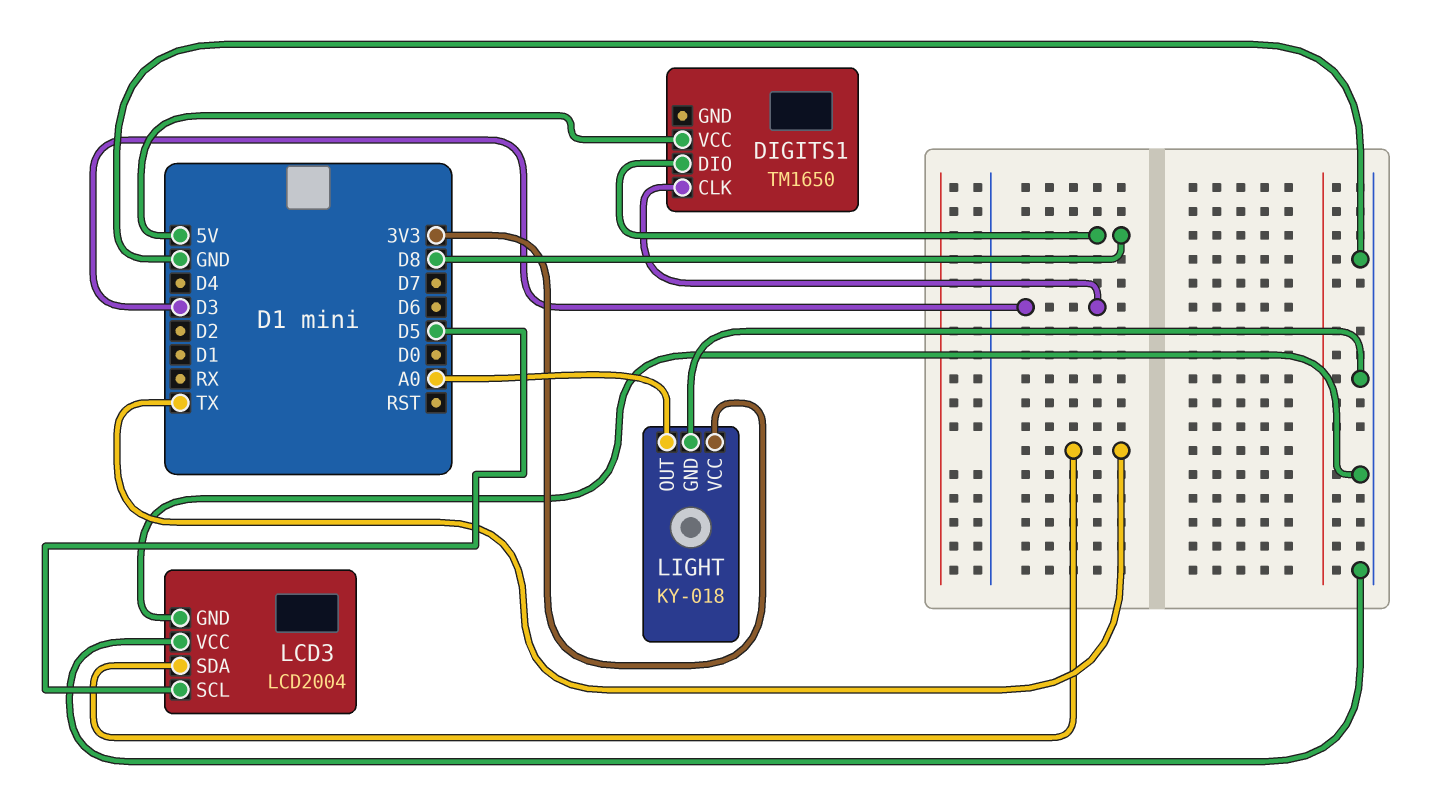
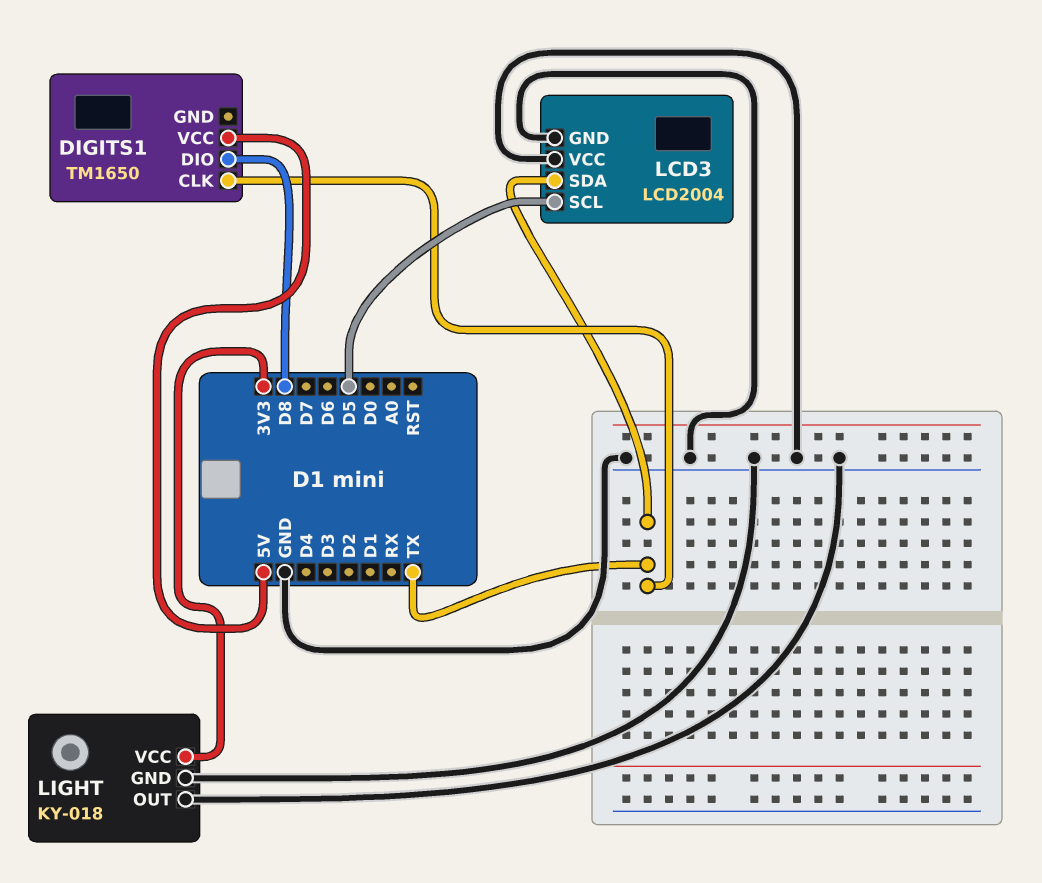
DIGITS1 pin CLK: D3 -> TX
LIGHT pin OUT: A0 -> GND

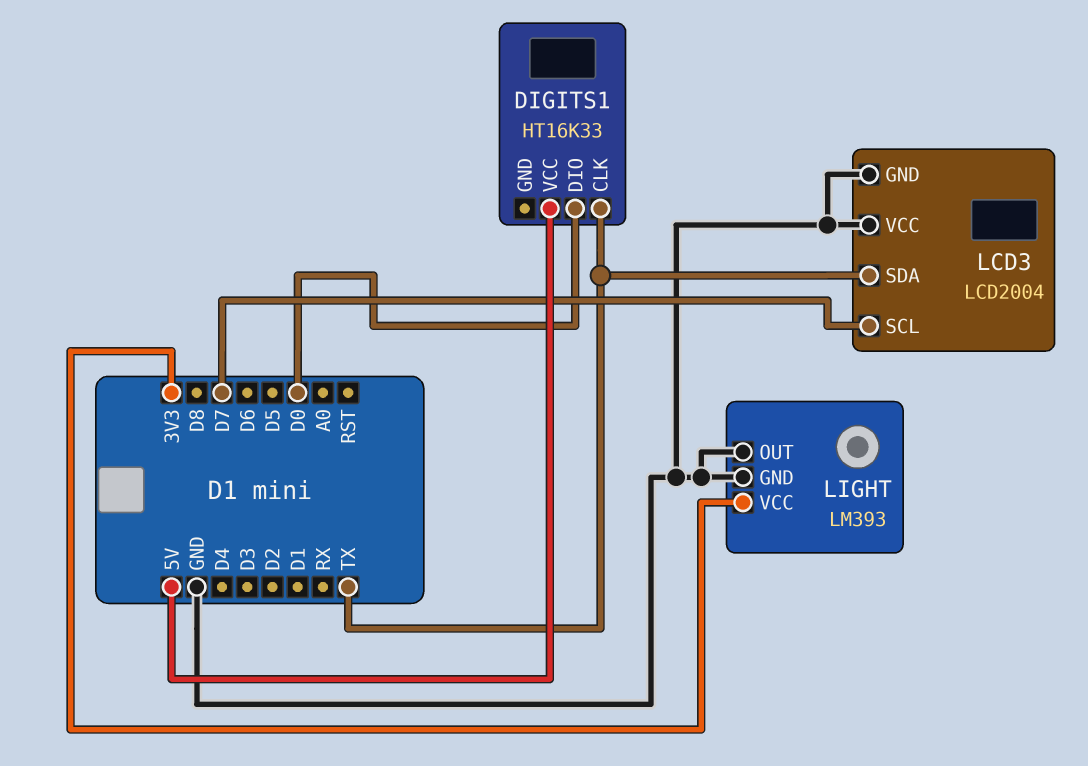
DIGITS1: TM1650 -> HT16K33
DIGITS1 pin DIO: D8 -> D0
LCD3 pin SCL: D5 -> D7
LIGHT: KY-018 -> LM393

